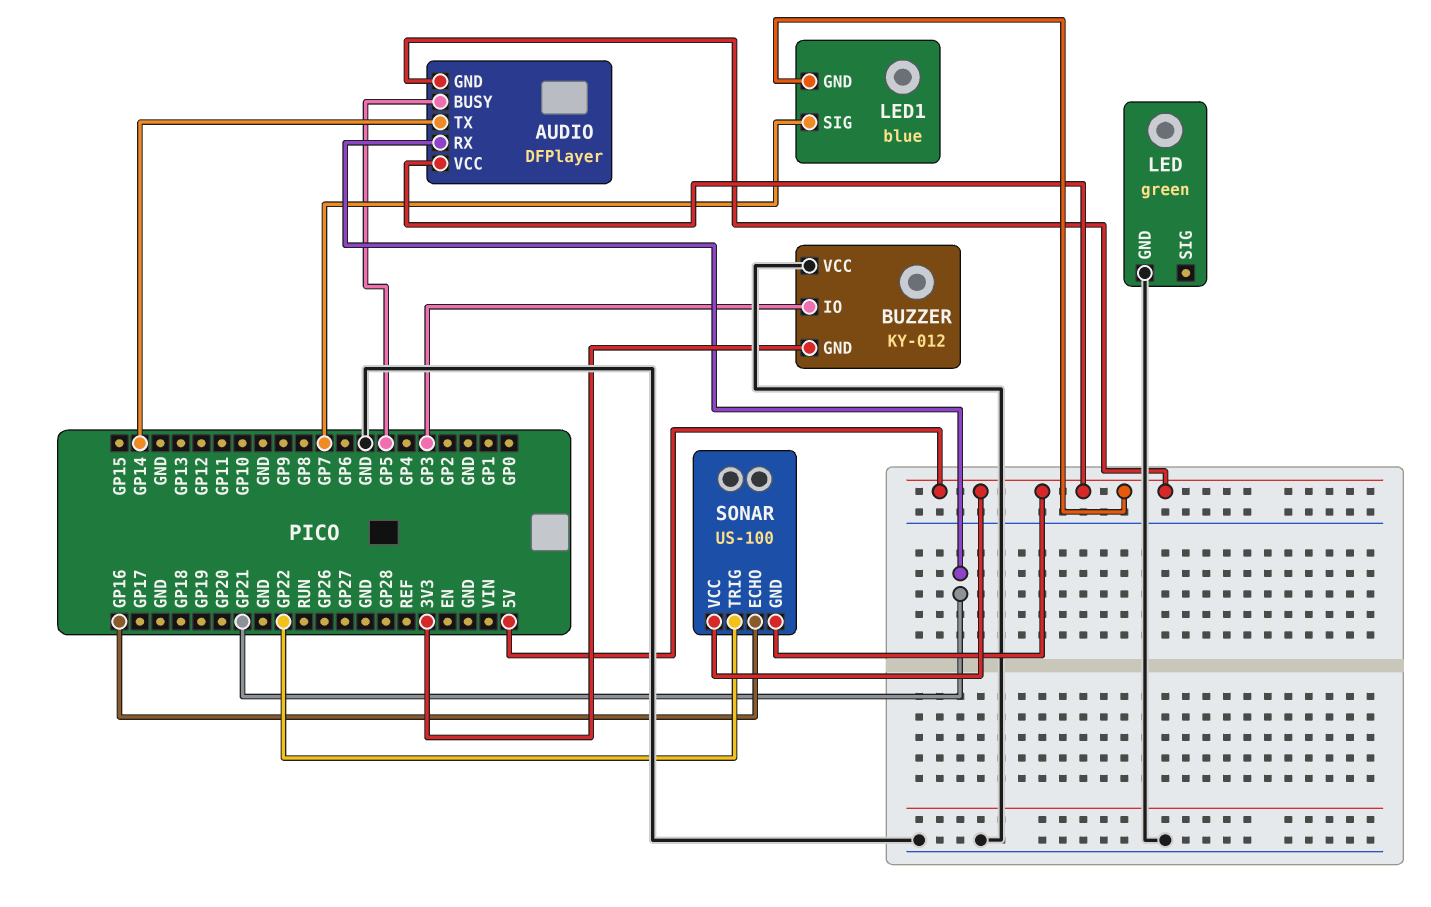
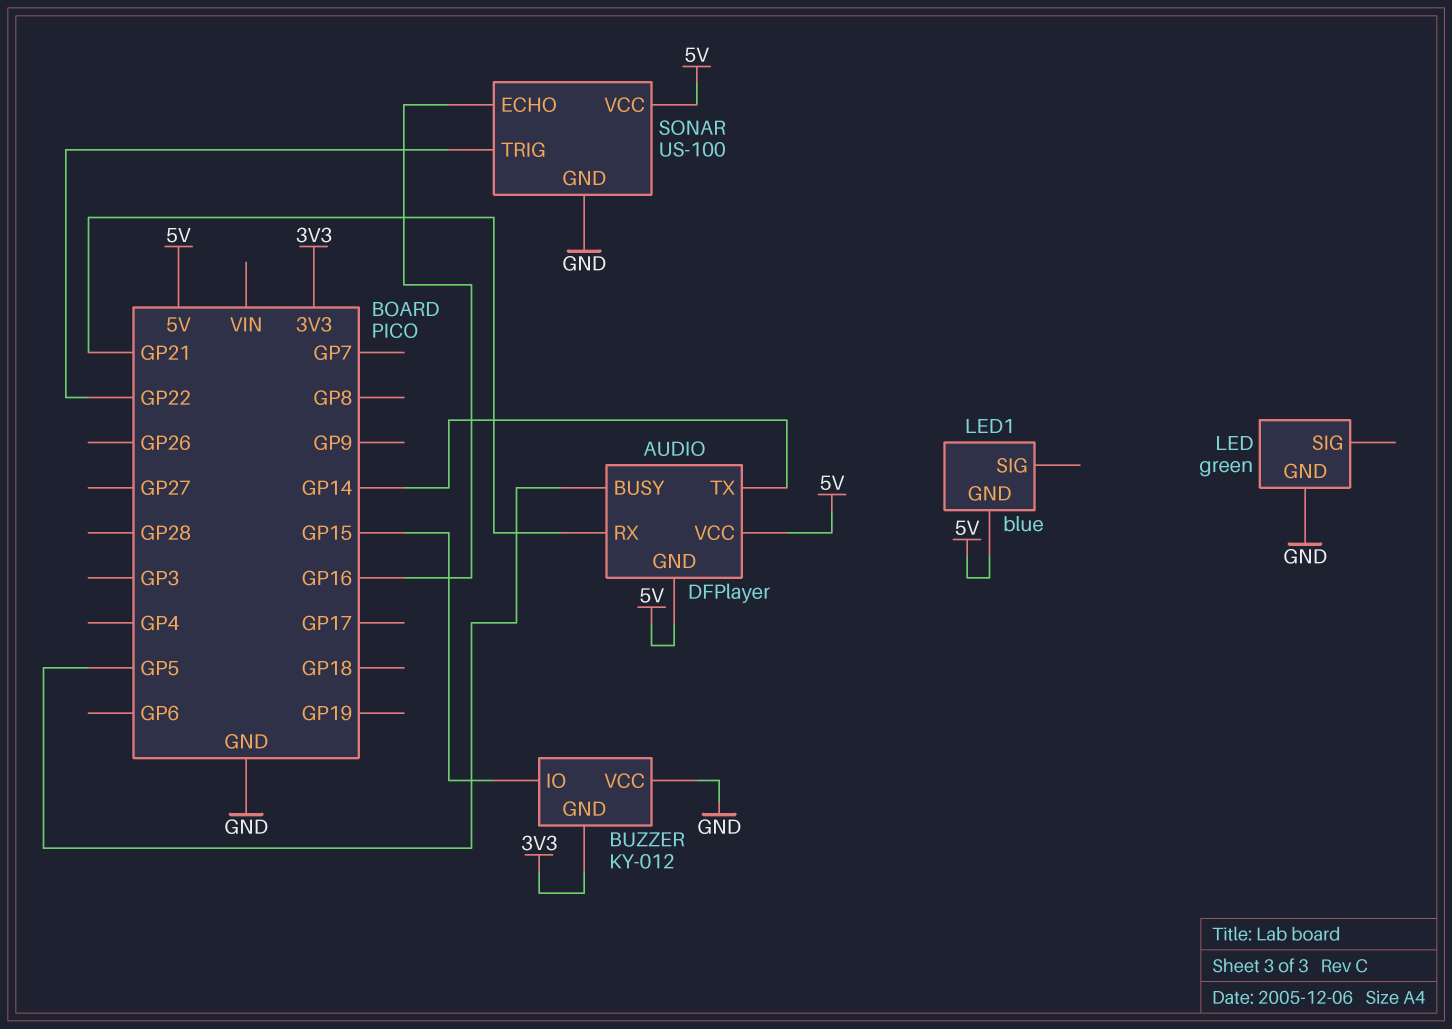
BUZZER pin IO: GP3 -> GP15
LED1 pin SIG: GP7 -> none
SONAR pin GND: 5V -> GND

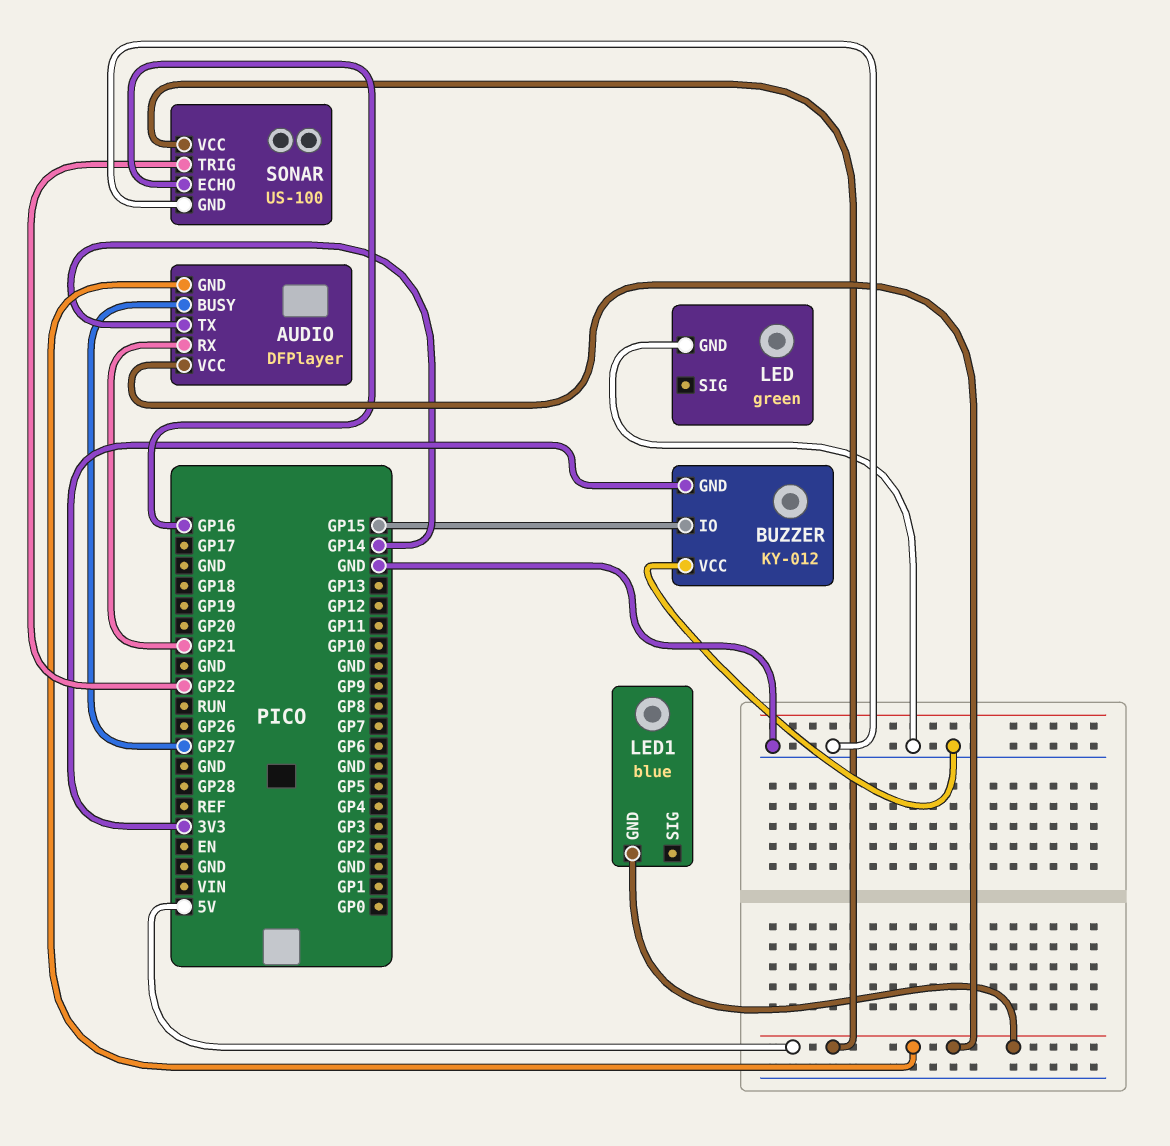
AUDIO pin BUSY: GP5 -> GP27

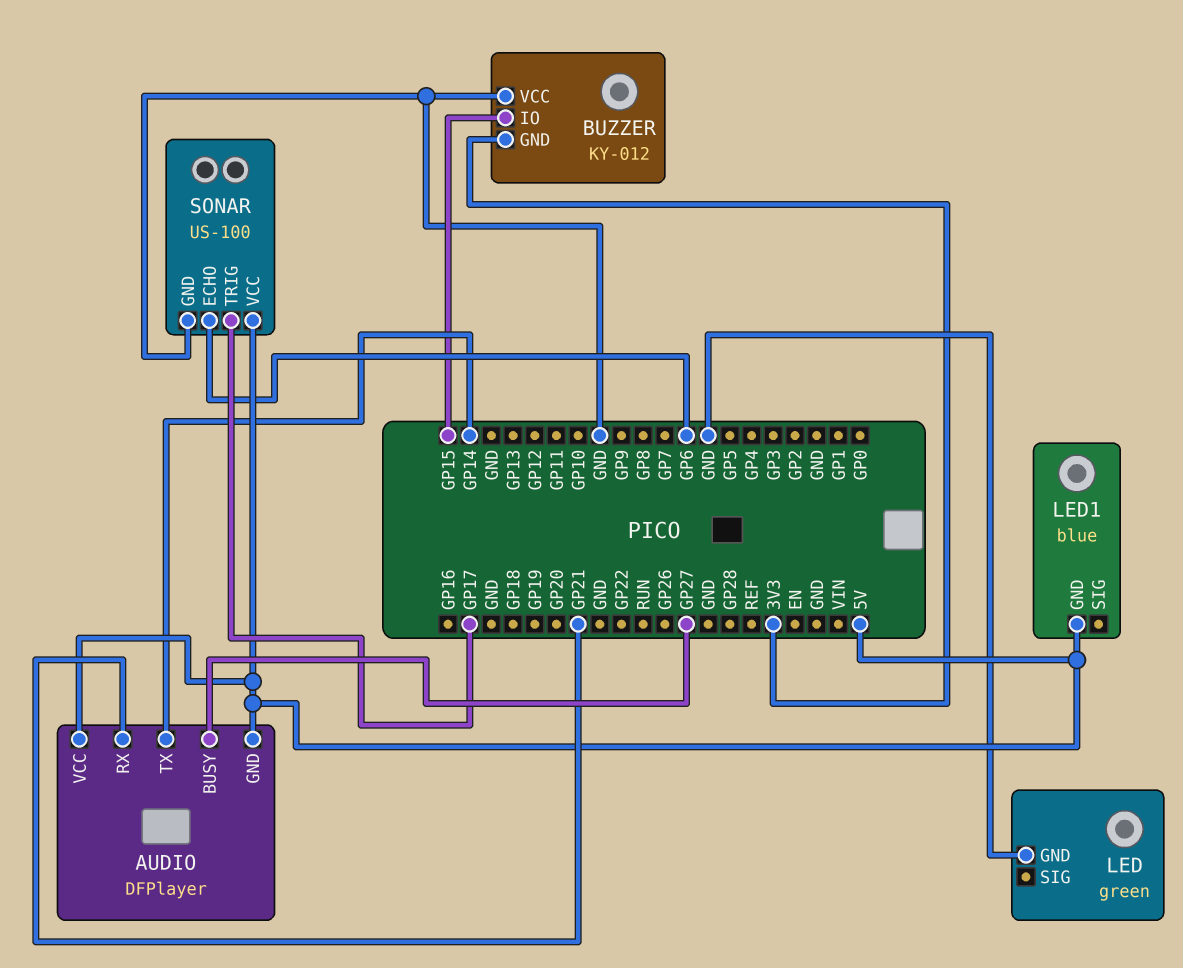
SONAR pin ECHO: GP16 -> GP6
SONAR pin TRIG: GP22 -> GP17

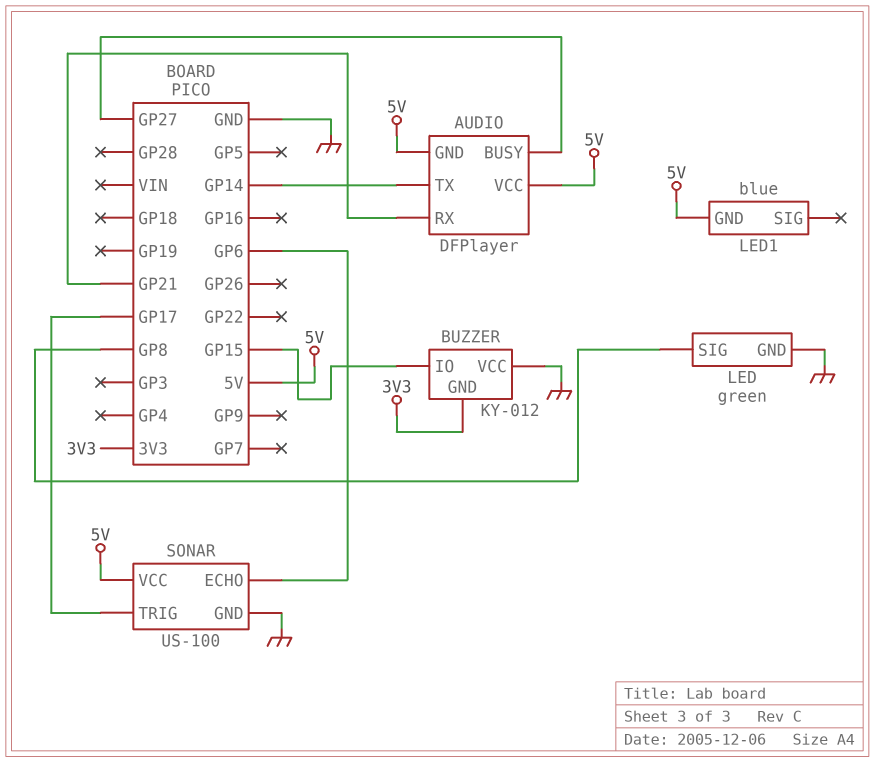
LED pin SIG: none -> GP8

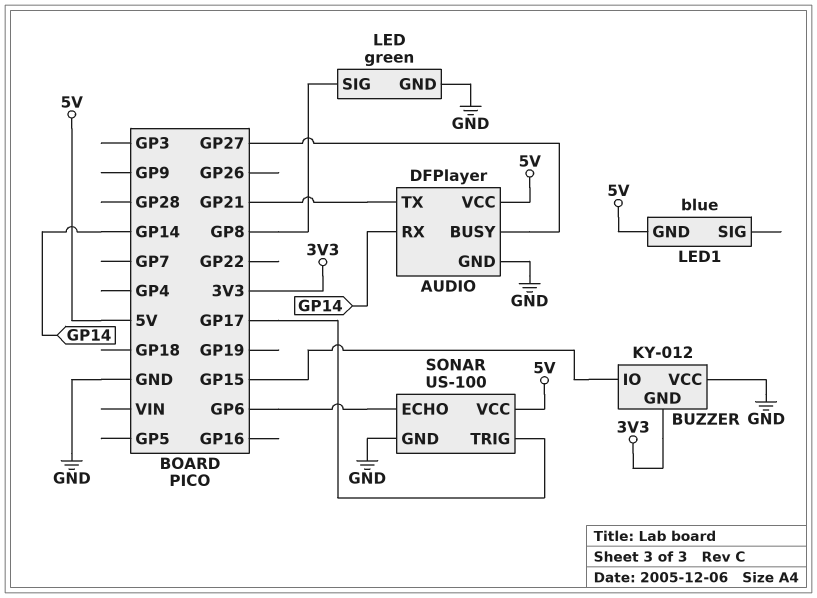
AUDIO pin GND: 5V -> GND
AUDIO pin RX: GP21 -> GP14
AUDIO pin TX: GP14 -> GP21

